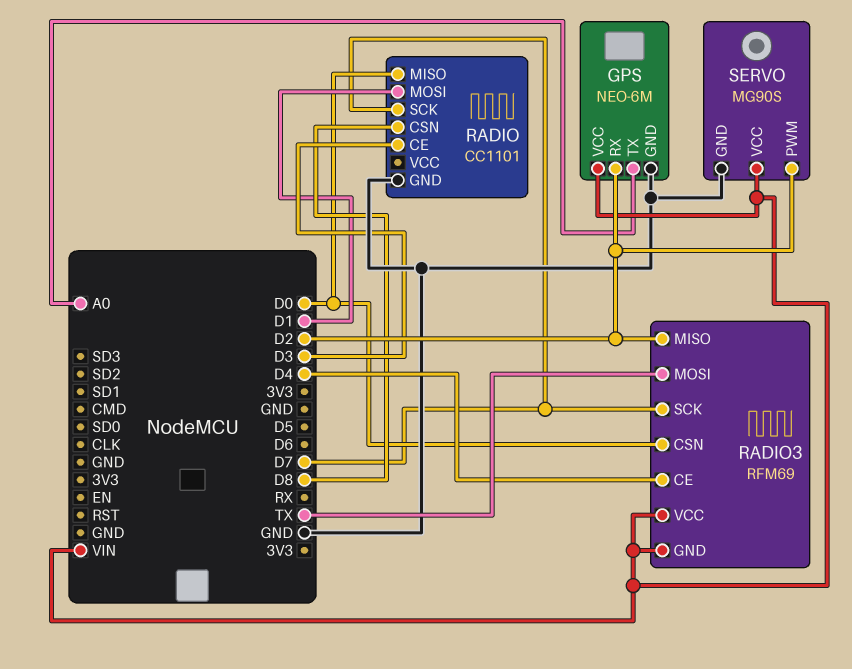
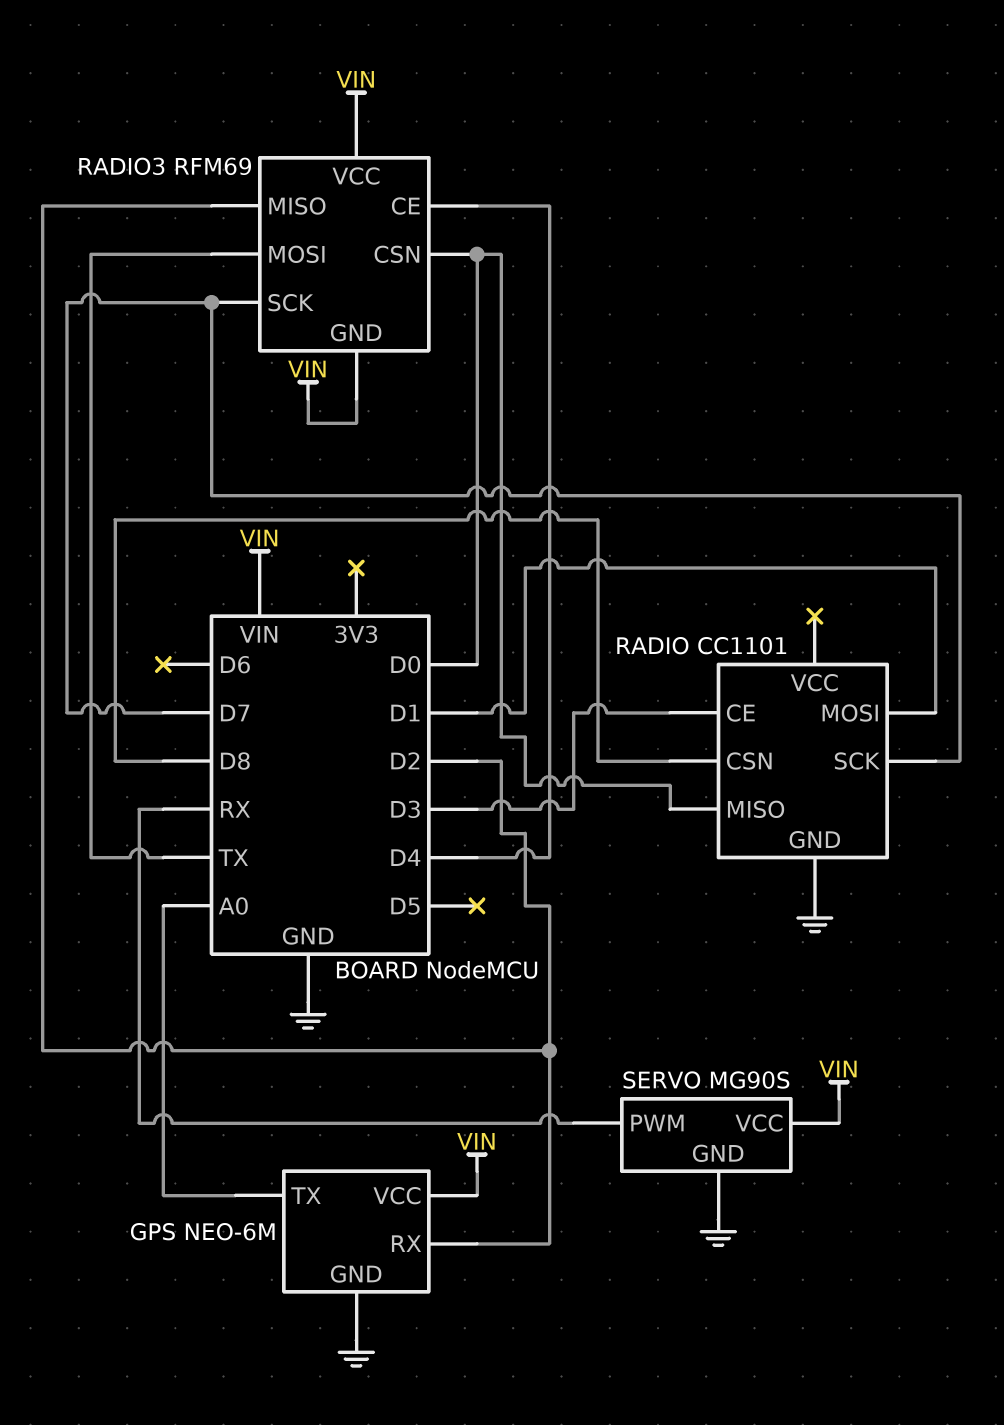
SERVO pin PWM: D2 -> RX

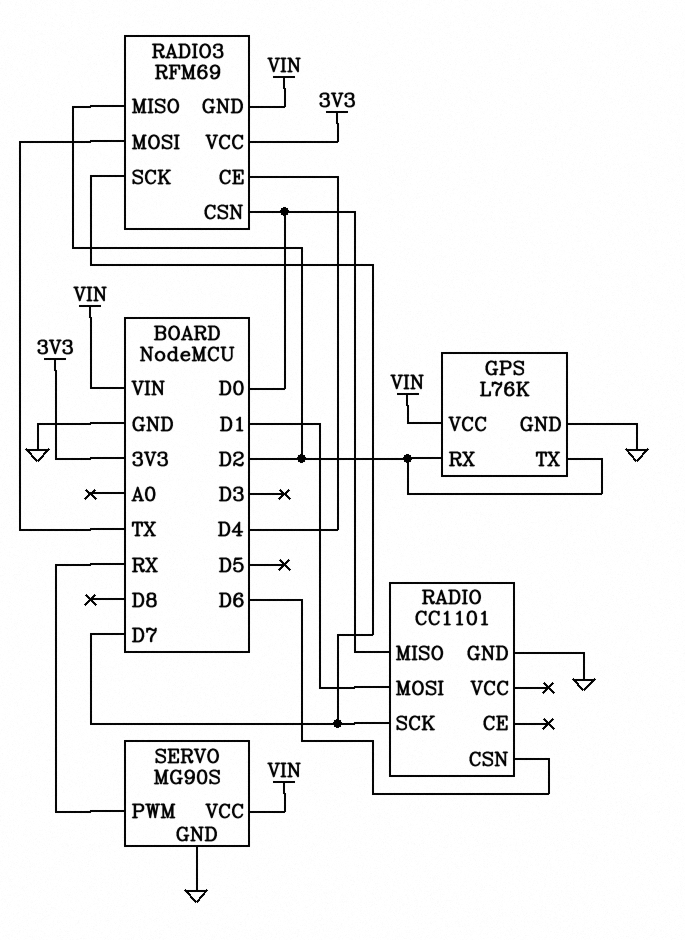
GPS: NEO-6M -> L76K
GPS pin TX: A0 -> D2
RADIO pin CE: D3 -> none
RADIO pin CSN: D8 -> D6
RADIO3 pin VCC: VIN -> 3V3

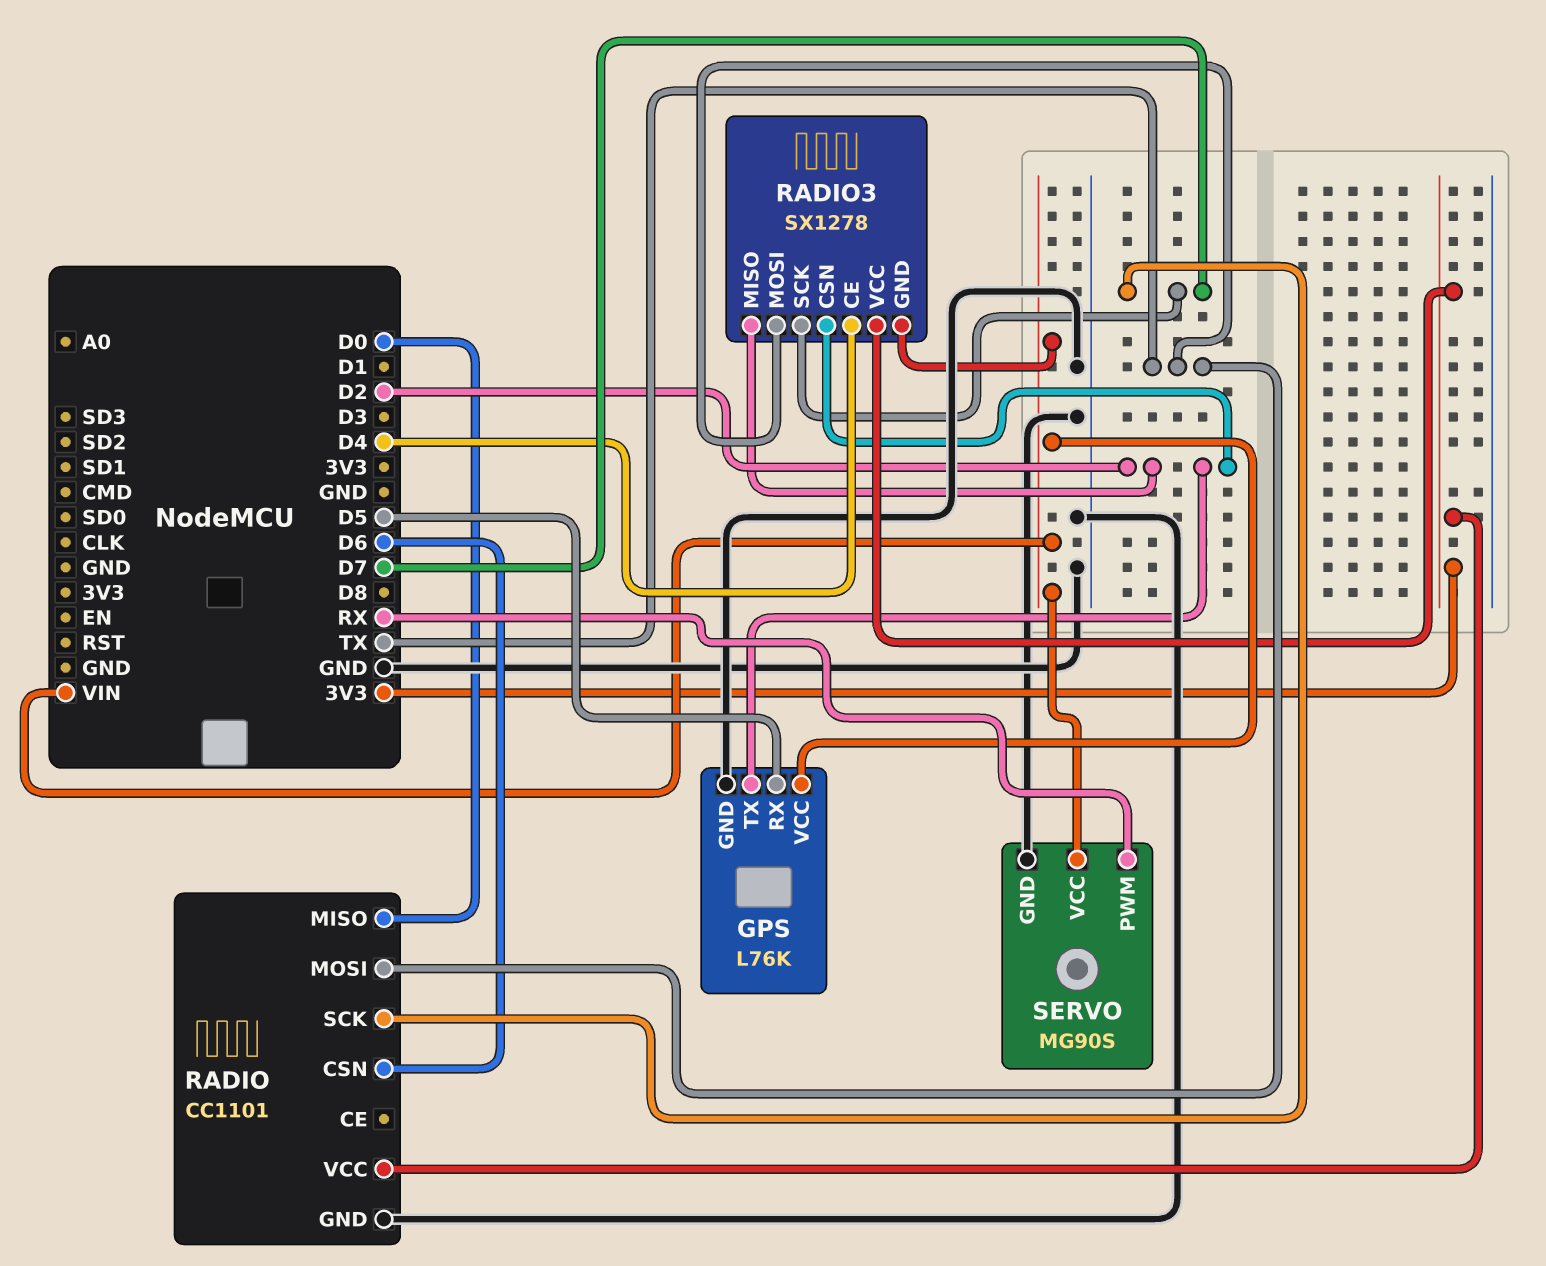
GPS pin RX: D2 -> D5
RADIO pin MOSI: D1 -> TX
RADIO pin VCC: none -> 3V3
RADIO3: RFM69 -> SX1278
RADIO3 pin CSN: D0 -> D2

